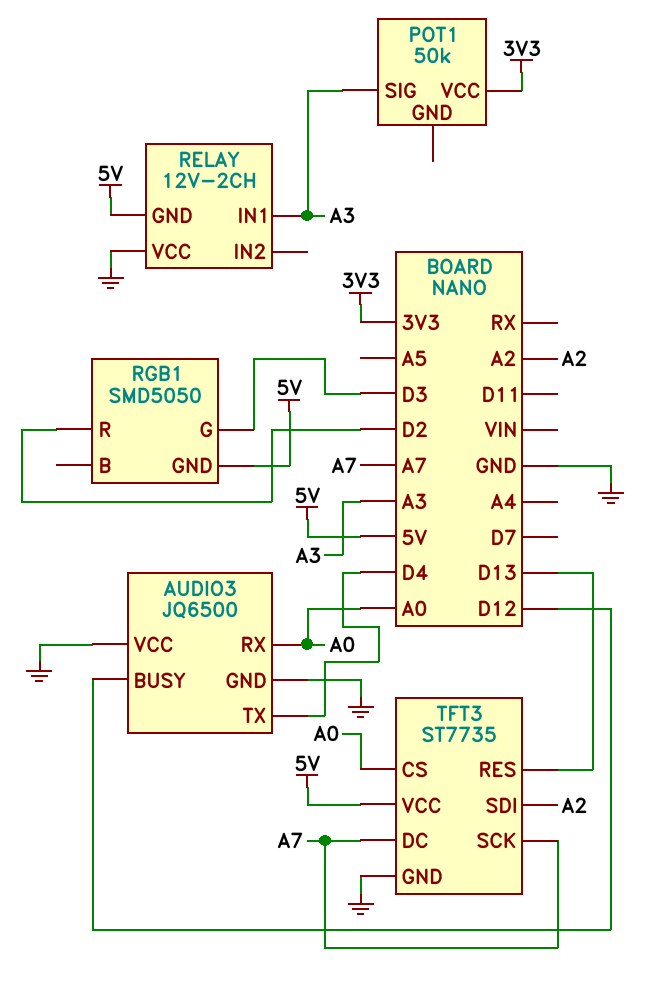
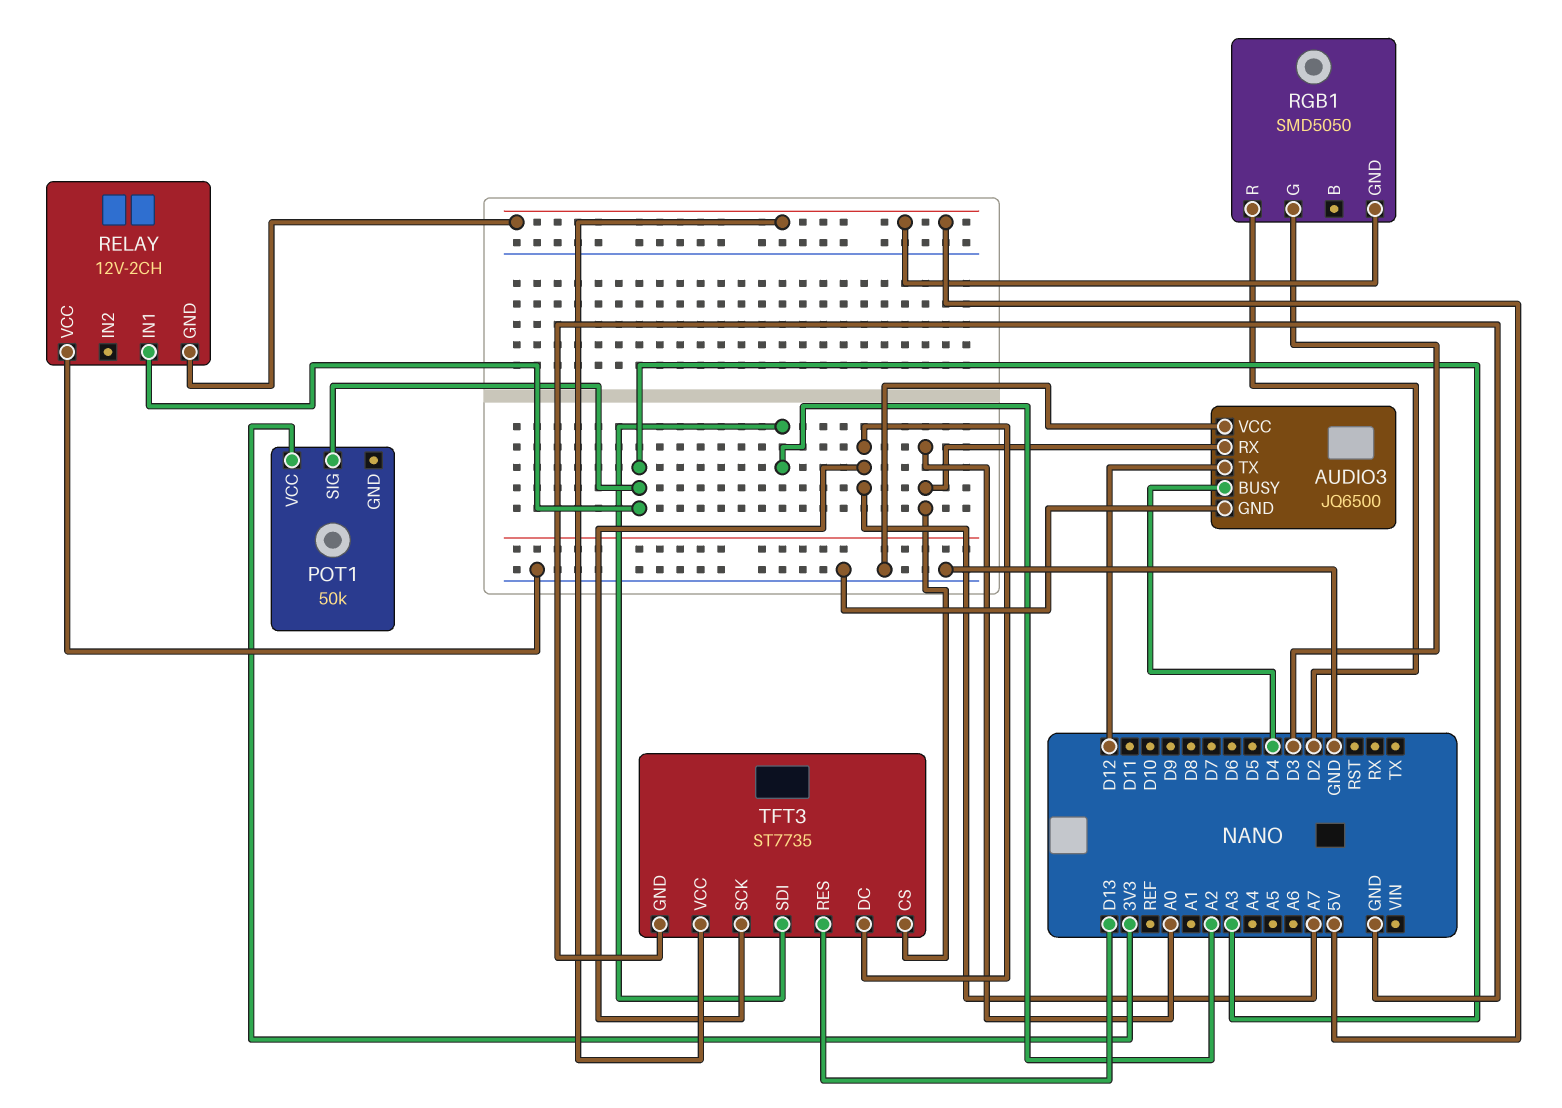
AUDIO3 pin BUSY: D12 -> D4
AUDIO3 pin TX: D4 -> D12

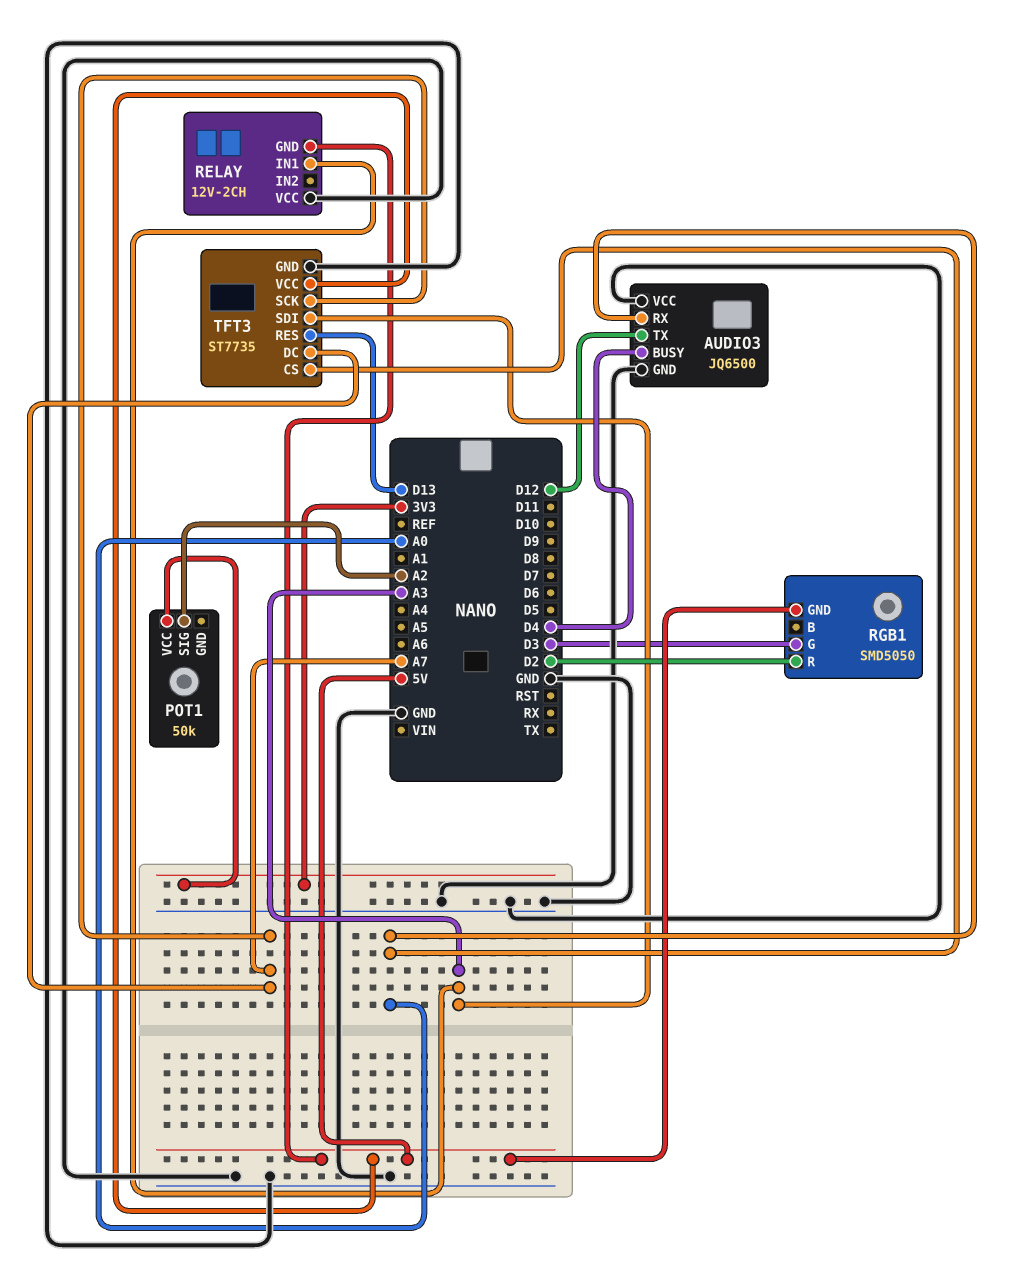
POT1 pin SIG: A3 -> A2
TFT3 pin SDI: A2 -> A3

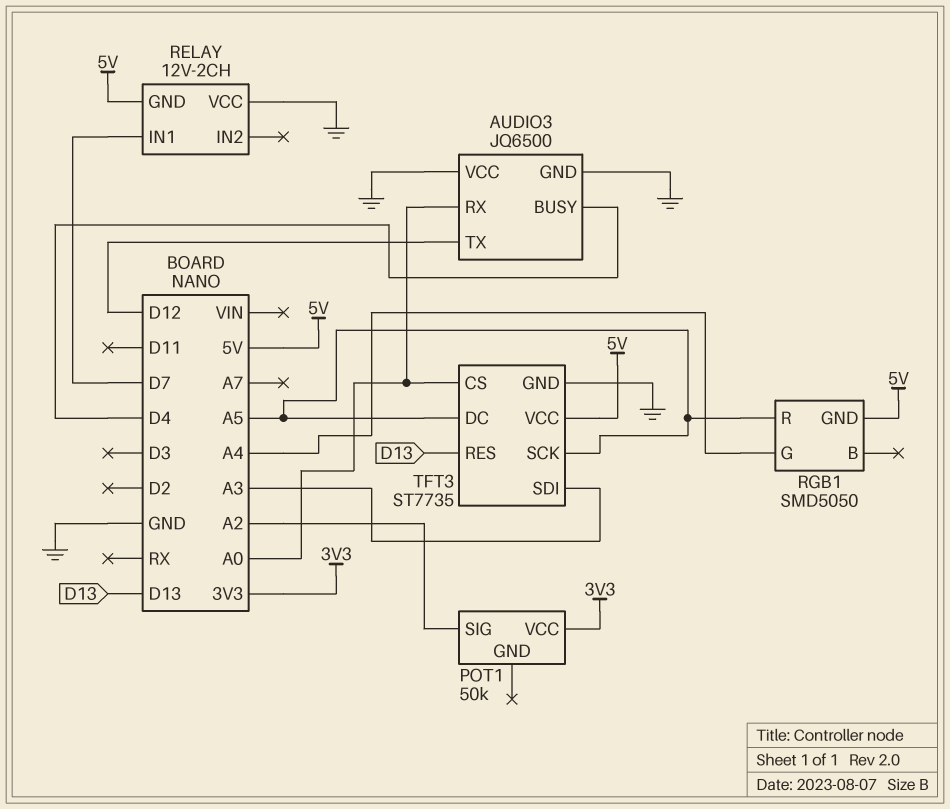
RELAY pin IN1: A3 -> D7
RGB1 pin G: D3 -> A4
RGB1 pin R: D2 -> A5
TFT3 pin DC: A7 -> A5
TFT3 pin SCK: A7 -> A5

